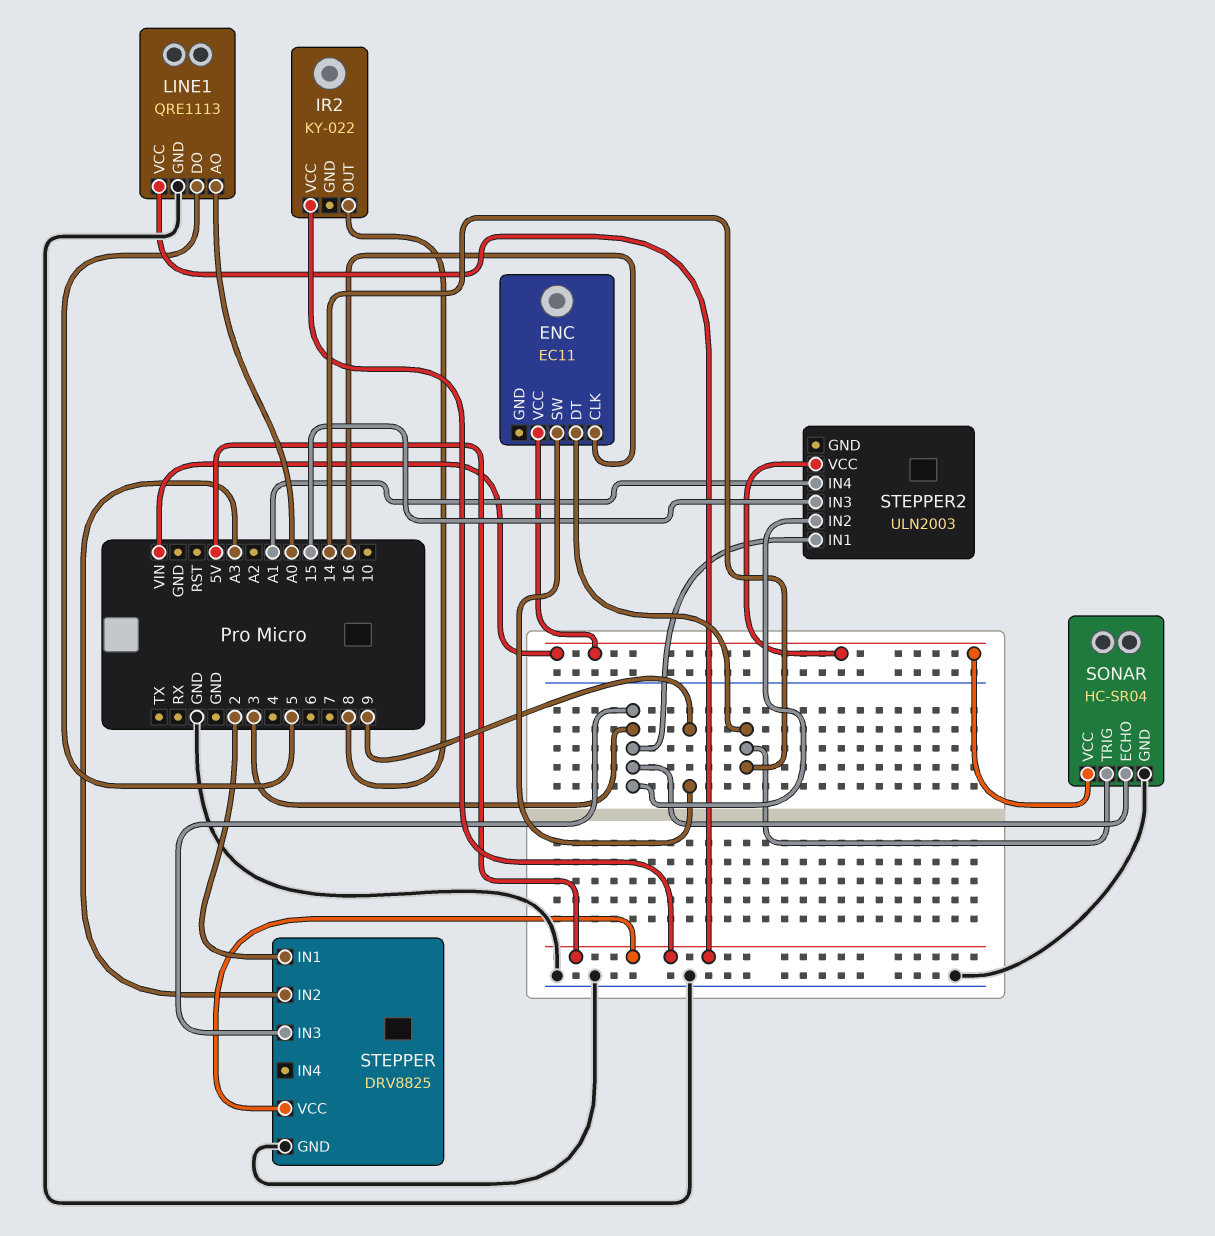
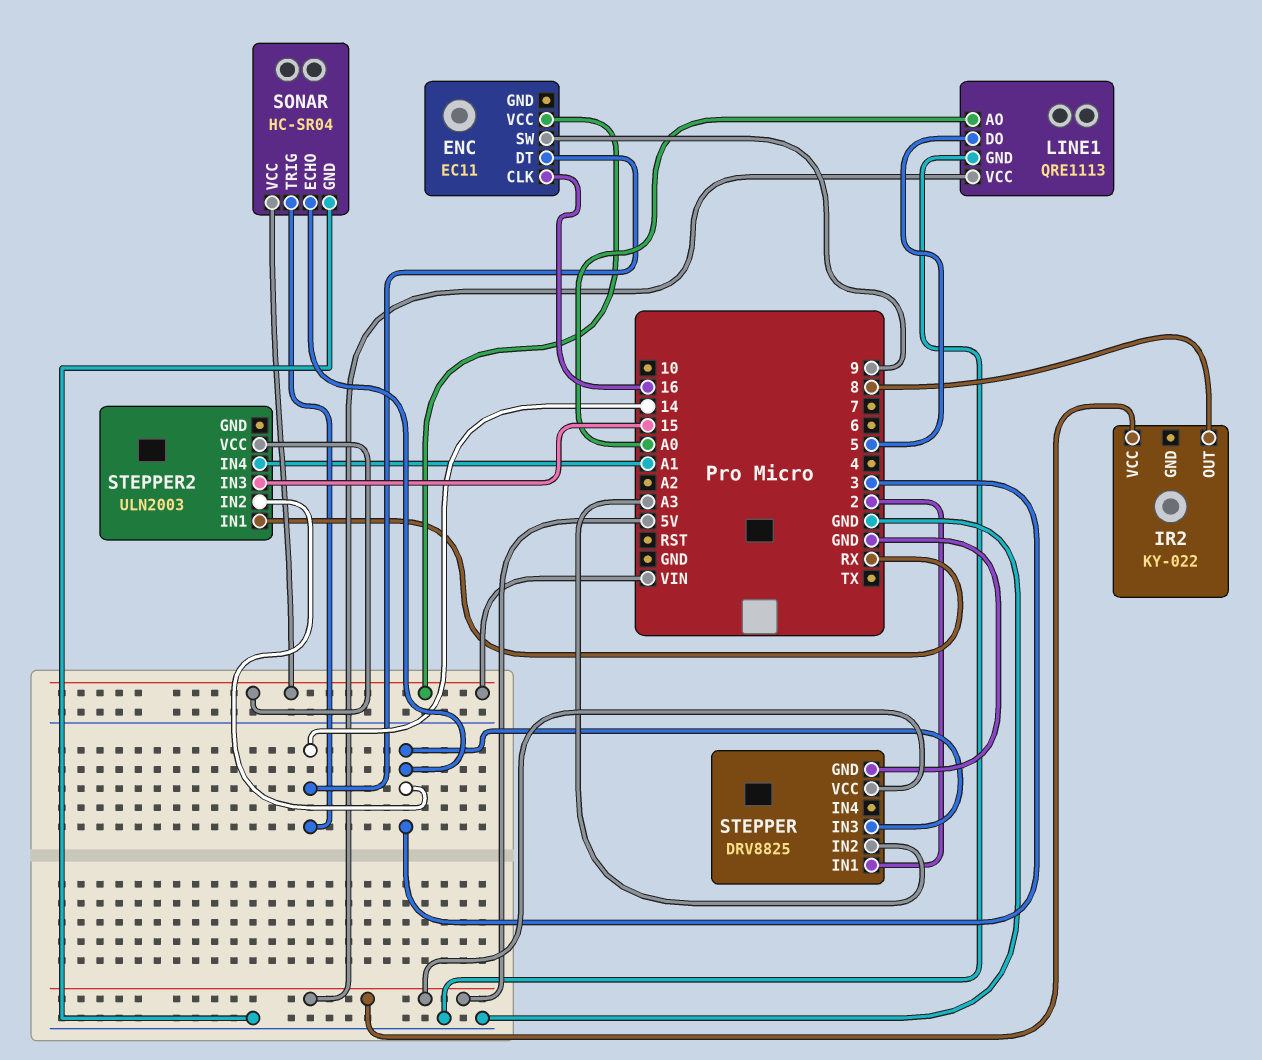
STEPPER2 pin IN1: 3 -> RX

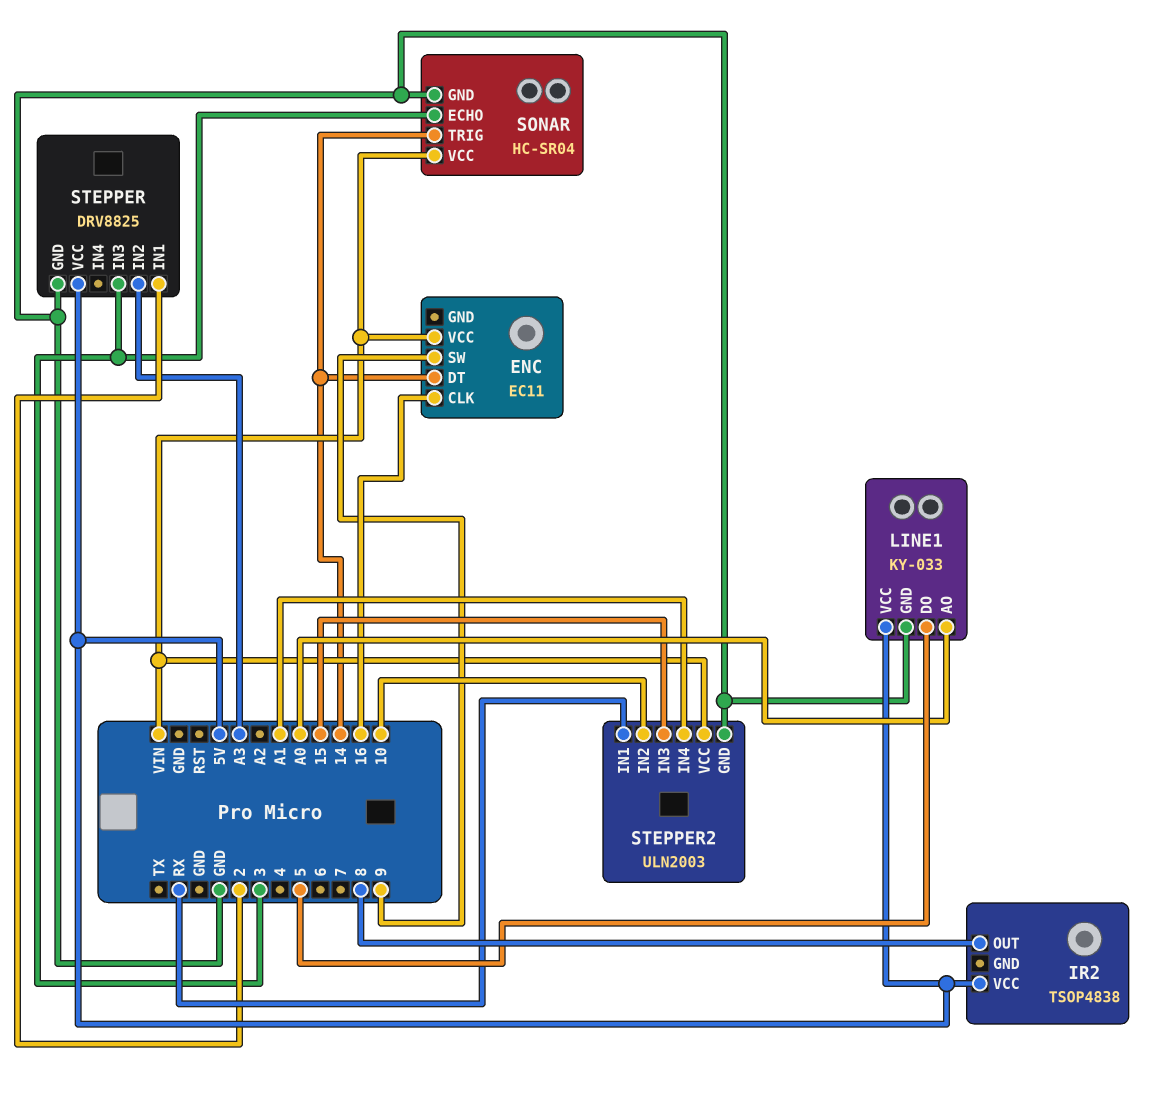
IR2: KY-022 -> TSOP4838
LINE1: QRE1113 -> KY-033
STEPPER2 pin GND: none -> GND
STEPPER2 pin IN2: 3 -> 10

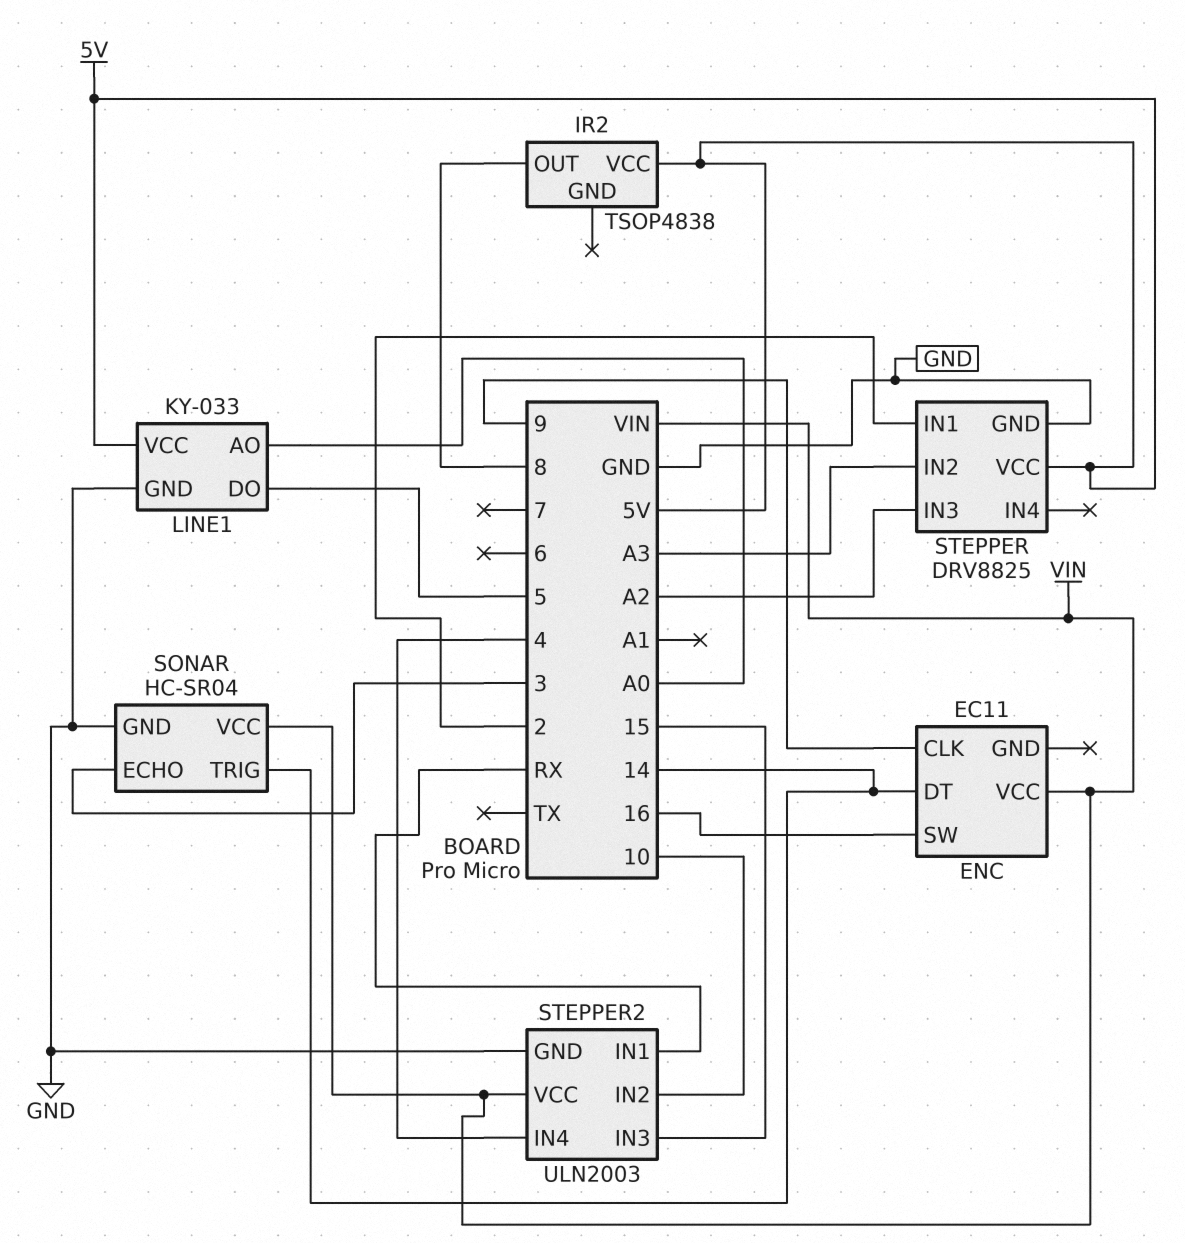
ENC pin CLK: 16 -> 9
ENC pin SW: 9 -> 16
STEPPER pin IN3: 3 -> A2
STEPPER2 pin IN4: A1 -> 4

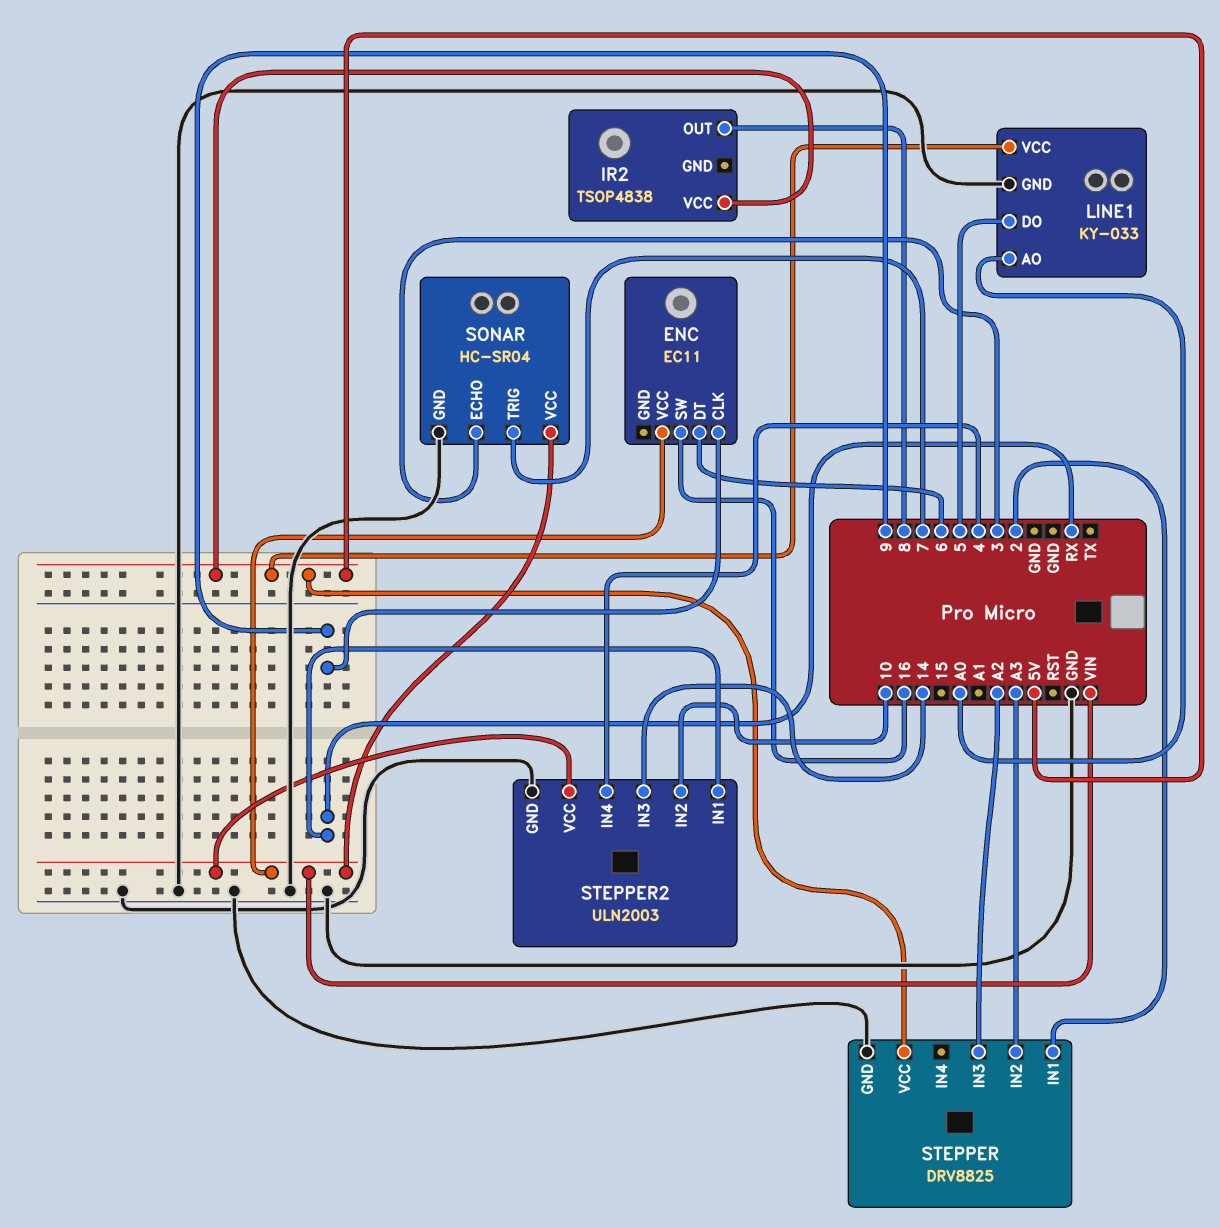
ENC pin DT: 14 -> 6
SONAR pin TRIG: 14 -> 7
STEPPER2 pin IN3: 15 -> 14

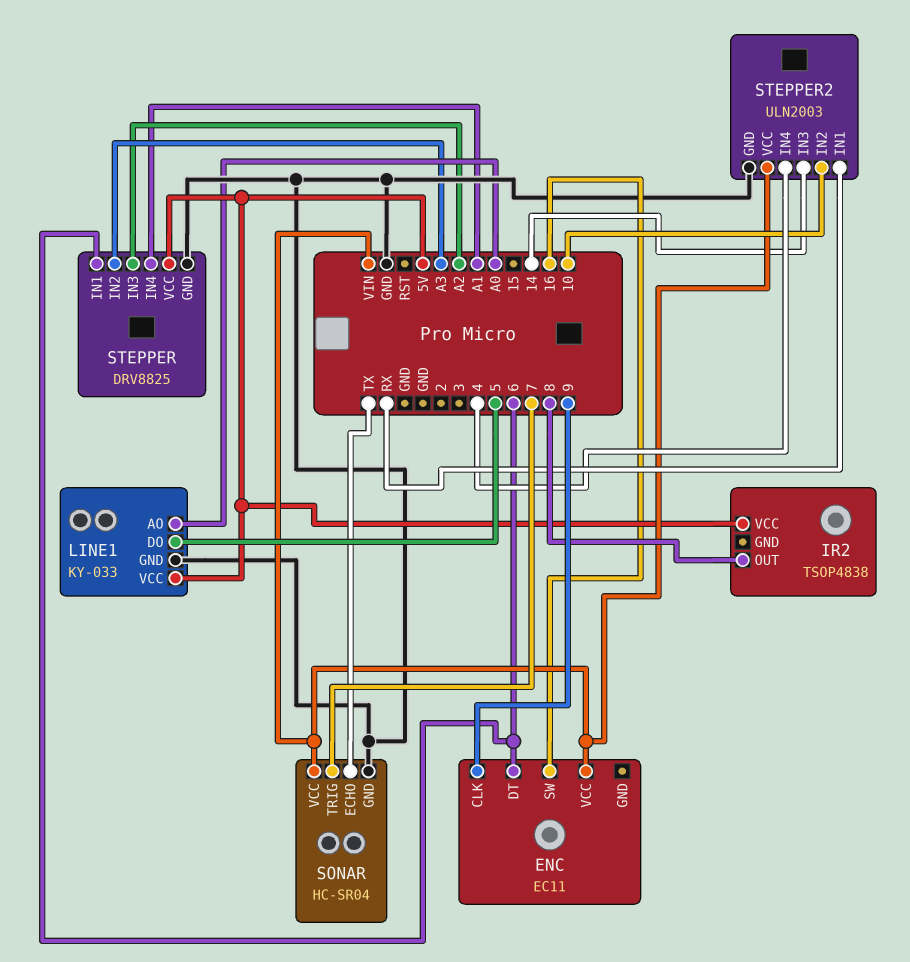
SONAR pin ECHO: 3 -> TX
STEPPER pin IN1: 2 -> 6
STEPPER pin IN4: none -> A1

